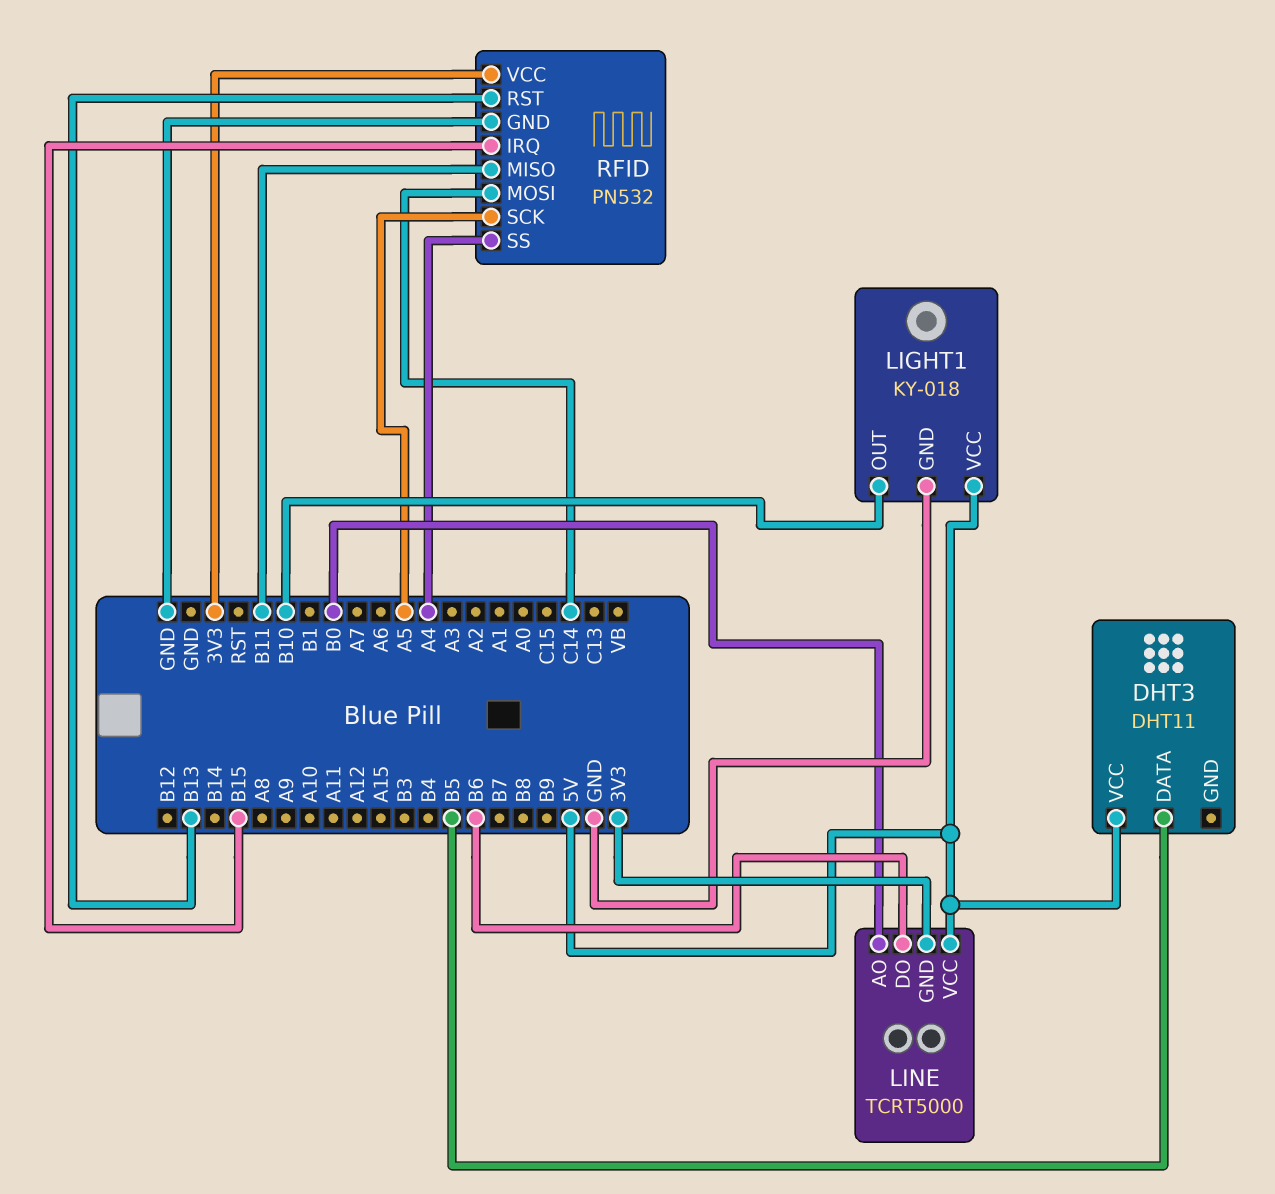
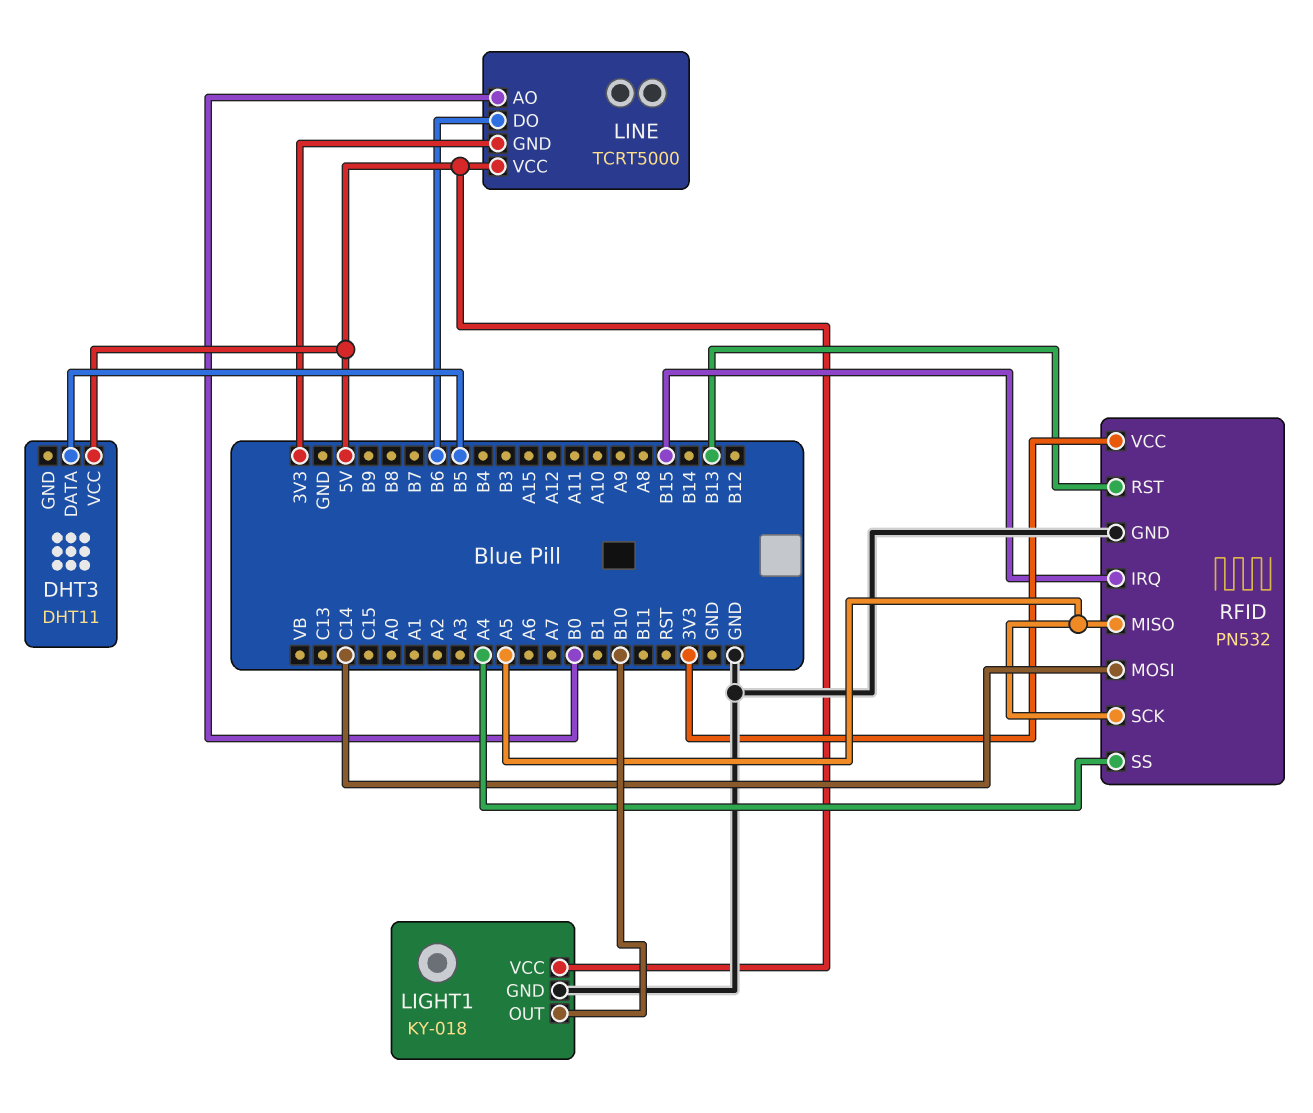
RFID pin MISO: B11 -> A5

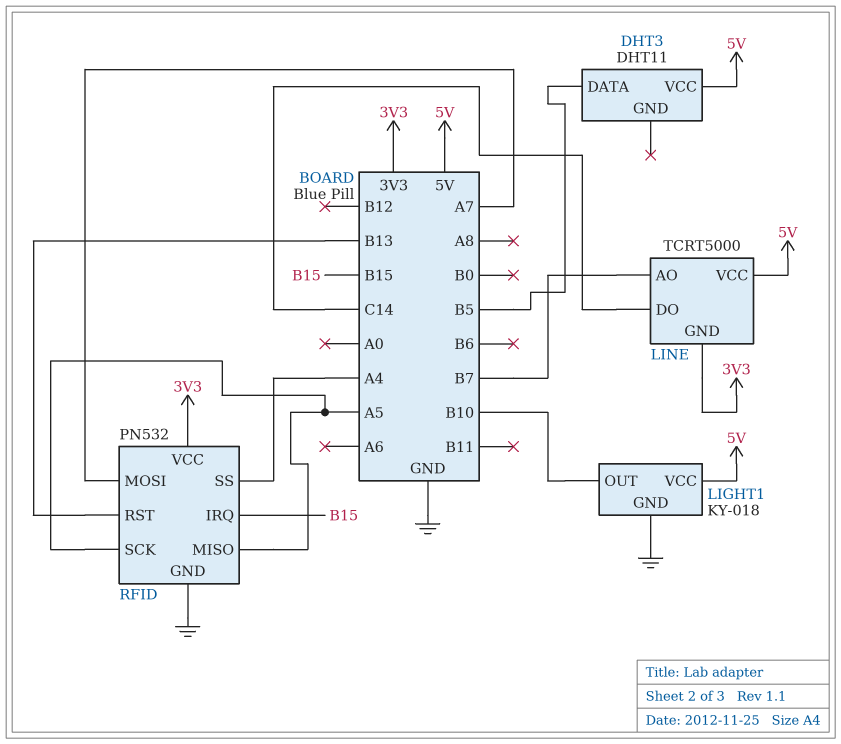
LINE pin AO: B0 -> B7
LINE pin DO: B6 -> C14
RFID pin MOSI: C14 -> A7

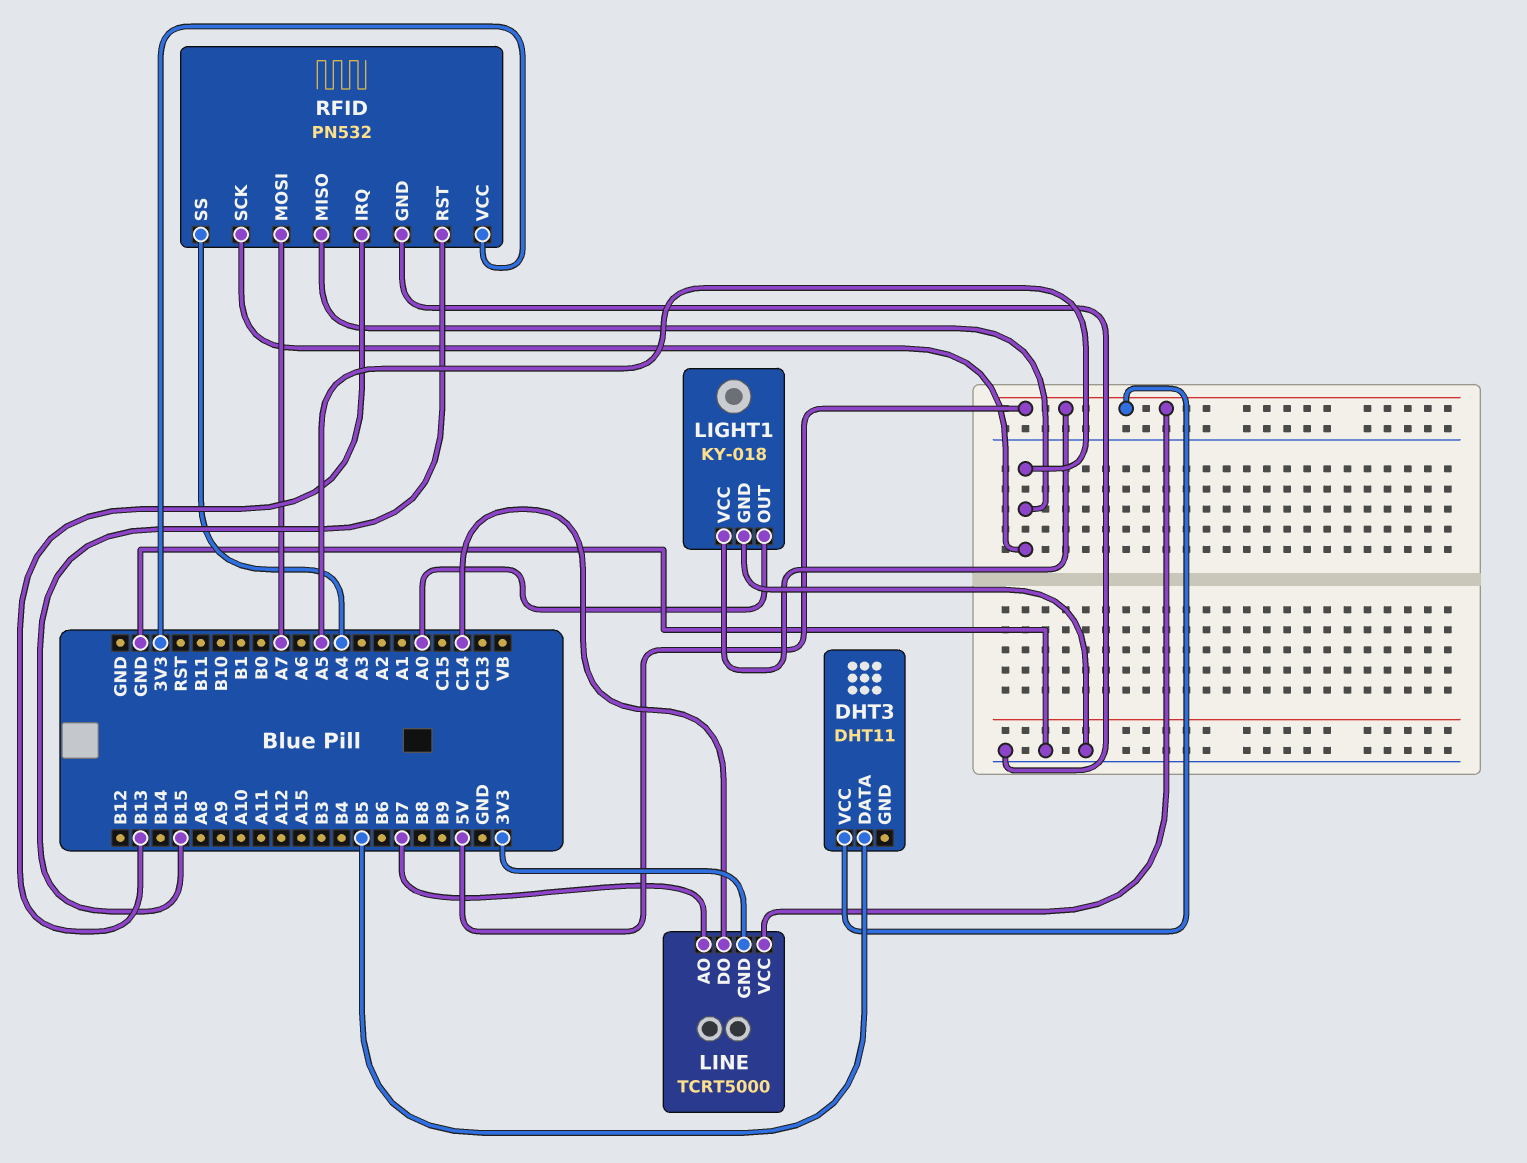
LIGHT1 pin OUT: B10 -> A0
RFID pin IRQ: B15 -> B13
RFID pin RST: B13 -> B15

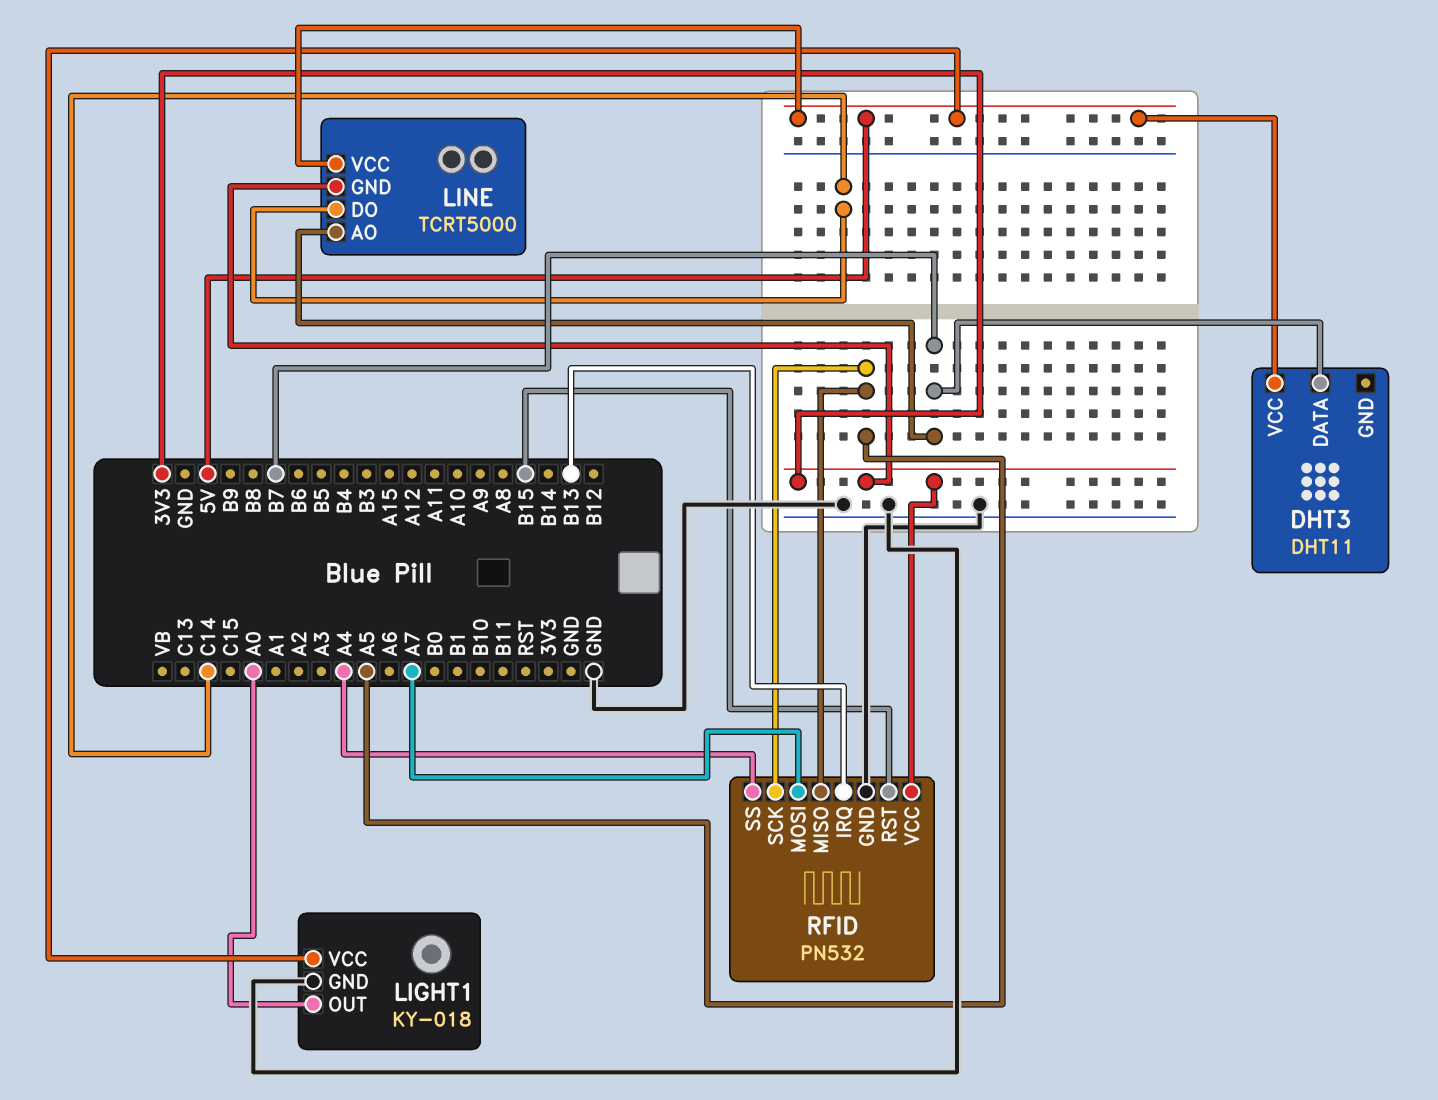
DHT3 pin DATA: B5 -> B7

